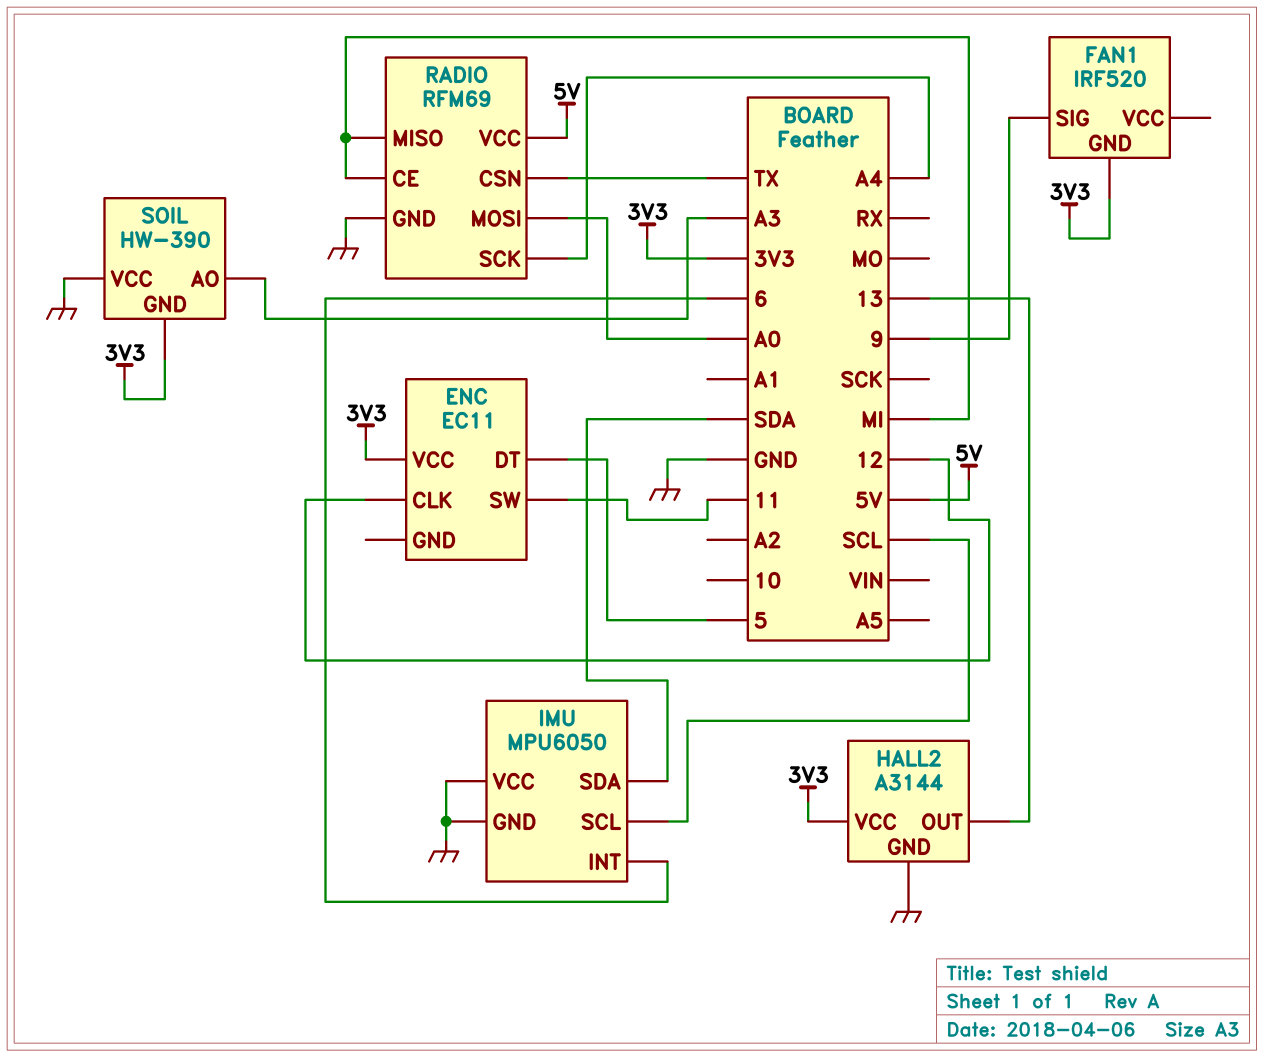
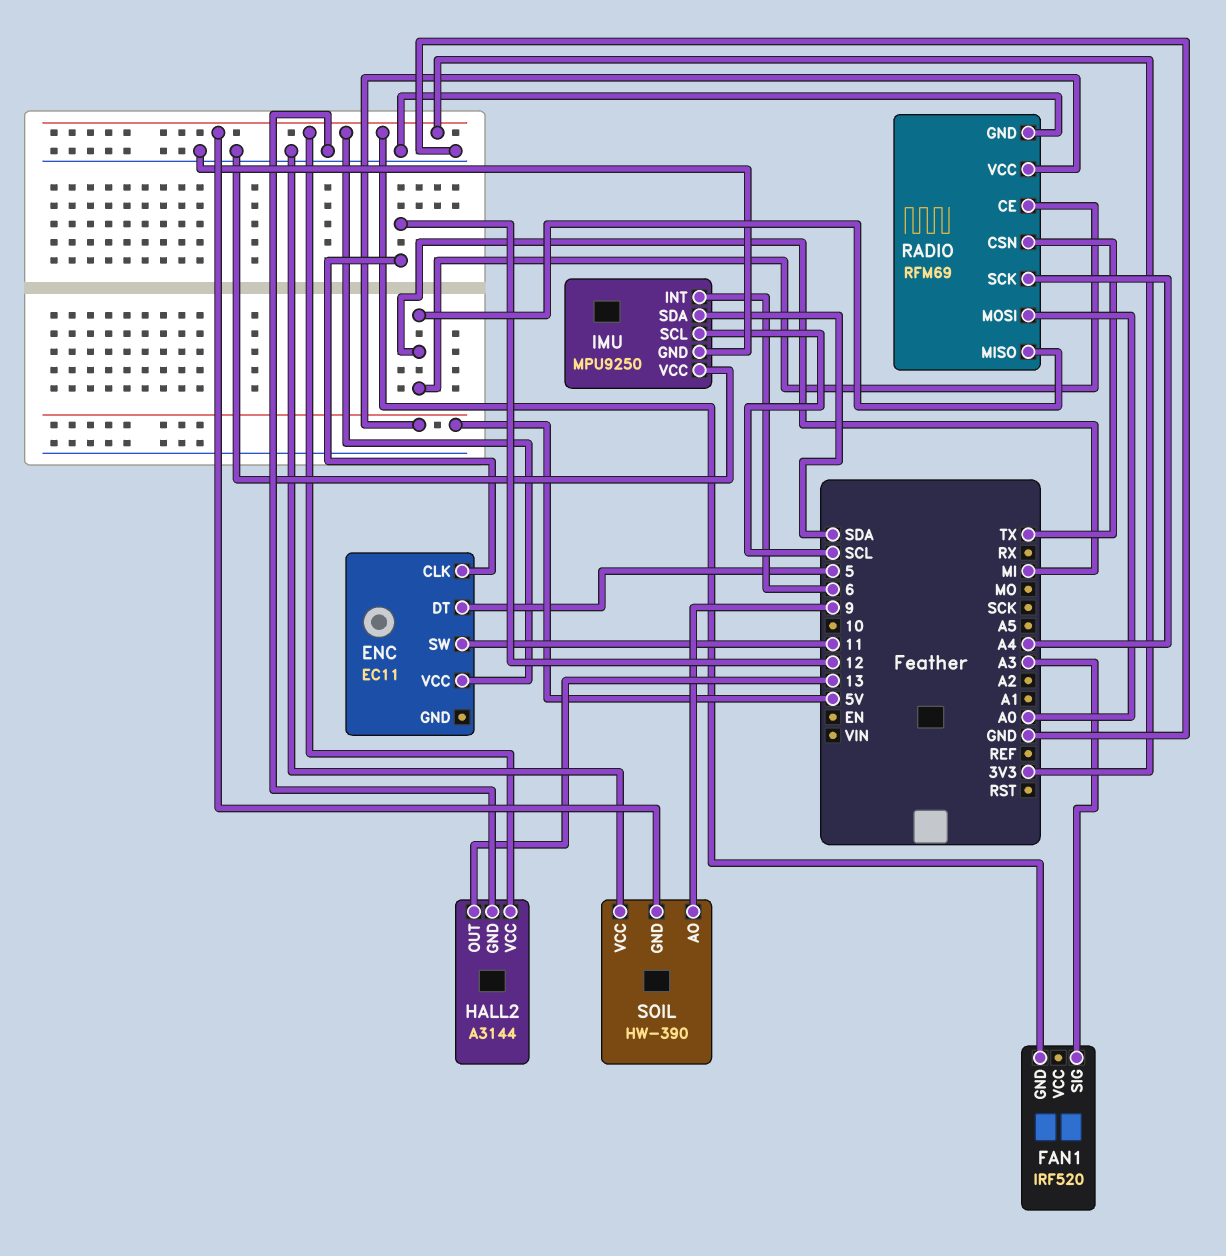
FAN1 pin SIG: 9 -> A3
IMU: MPU6050 -> MPU9250
SOIL pin AO: A3 -> 9

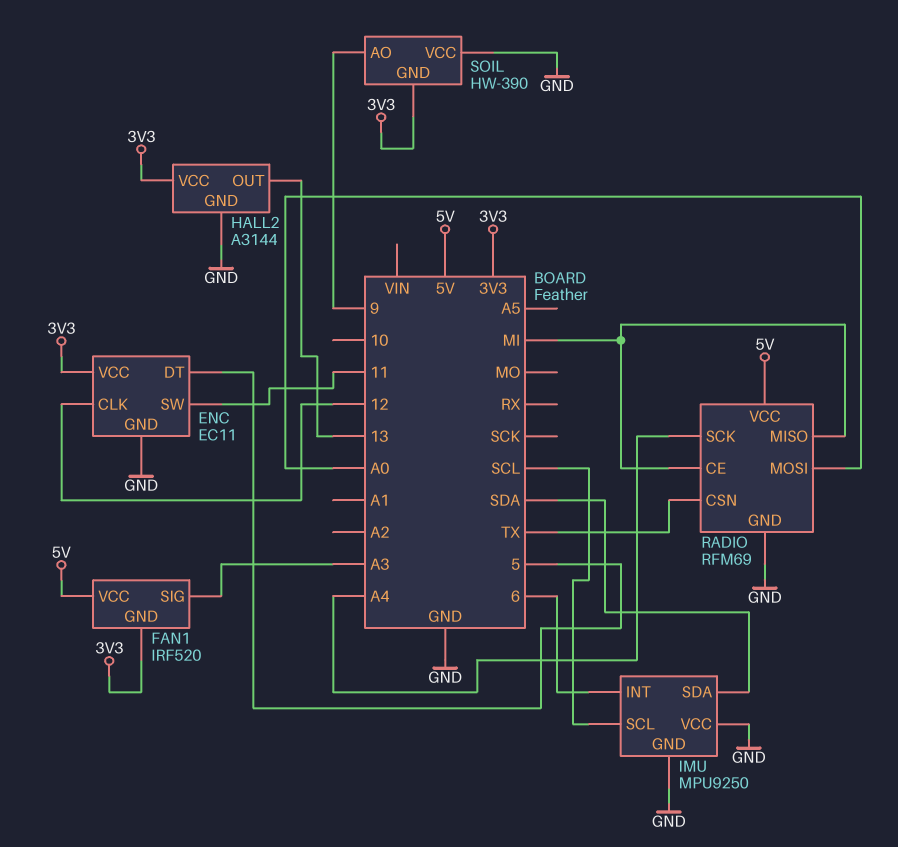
ENC pin GND: none -> GND
FAN1 pin VCC: none -> 5V

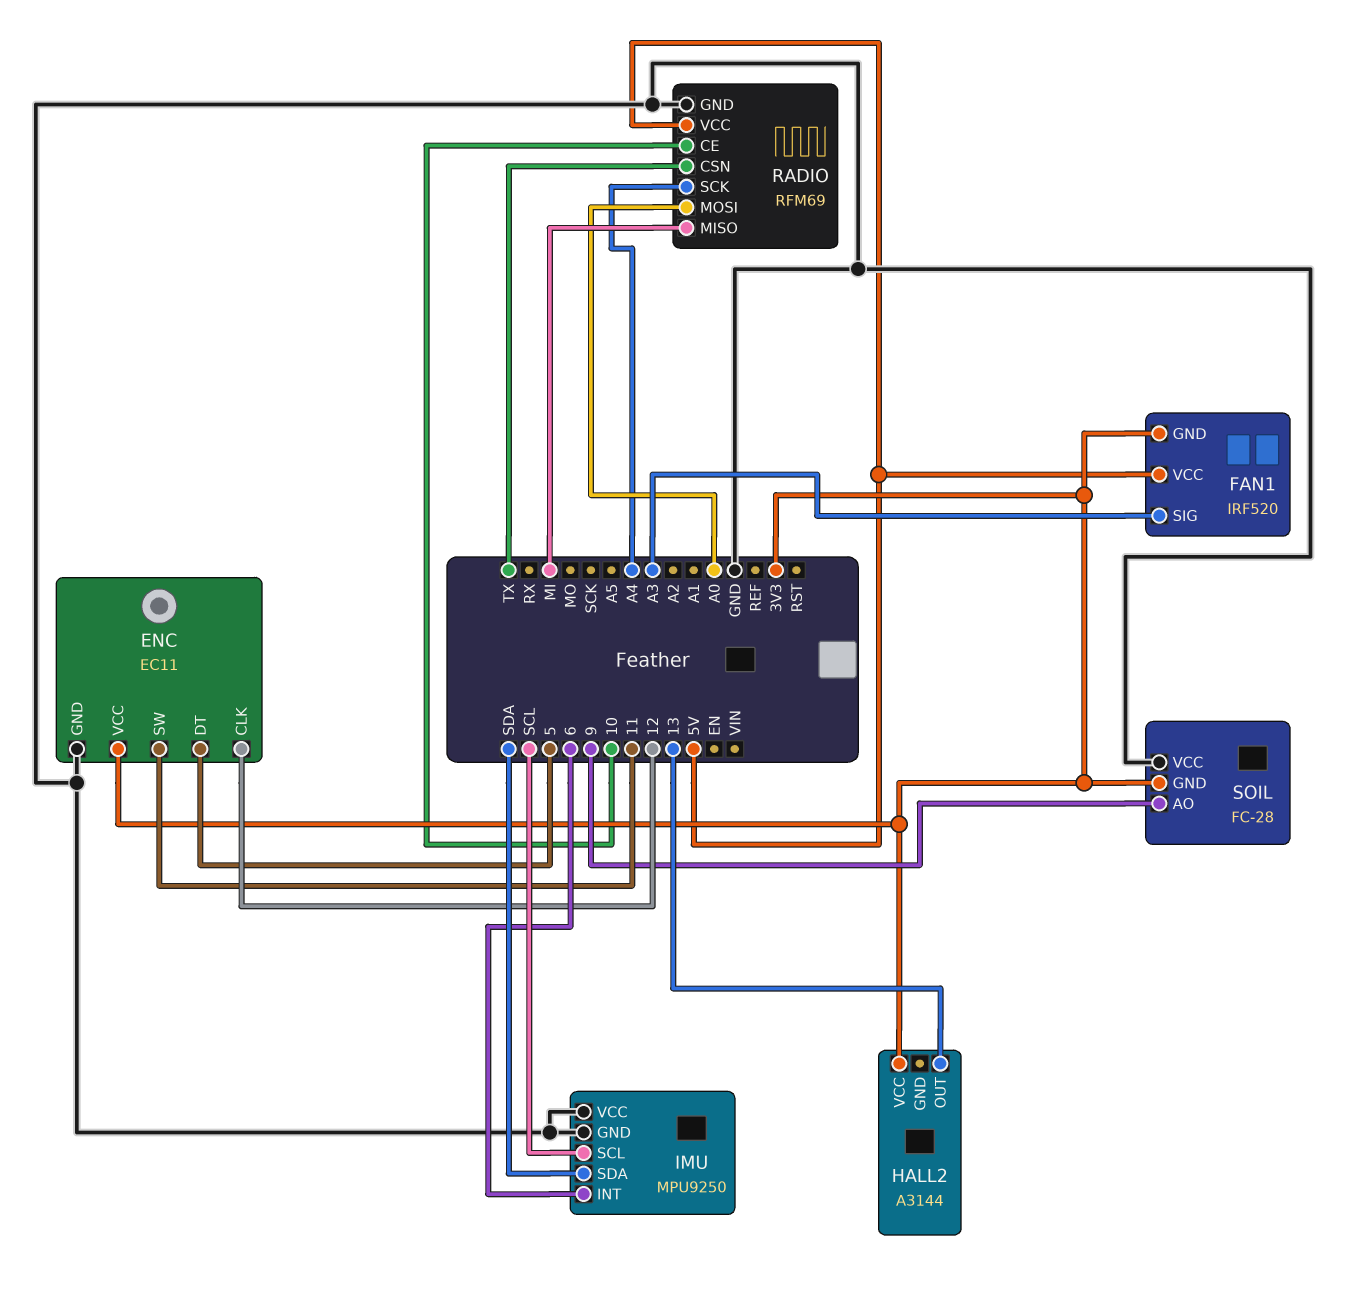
HALL2 pin GND: GND -> none
RADIO pin CE: MI -> 10
SOIL: HW-390 -> FC-28

